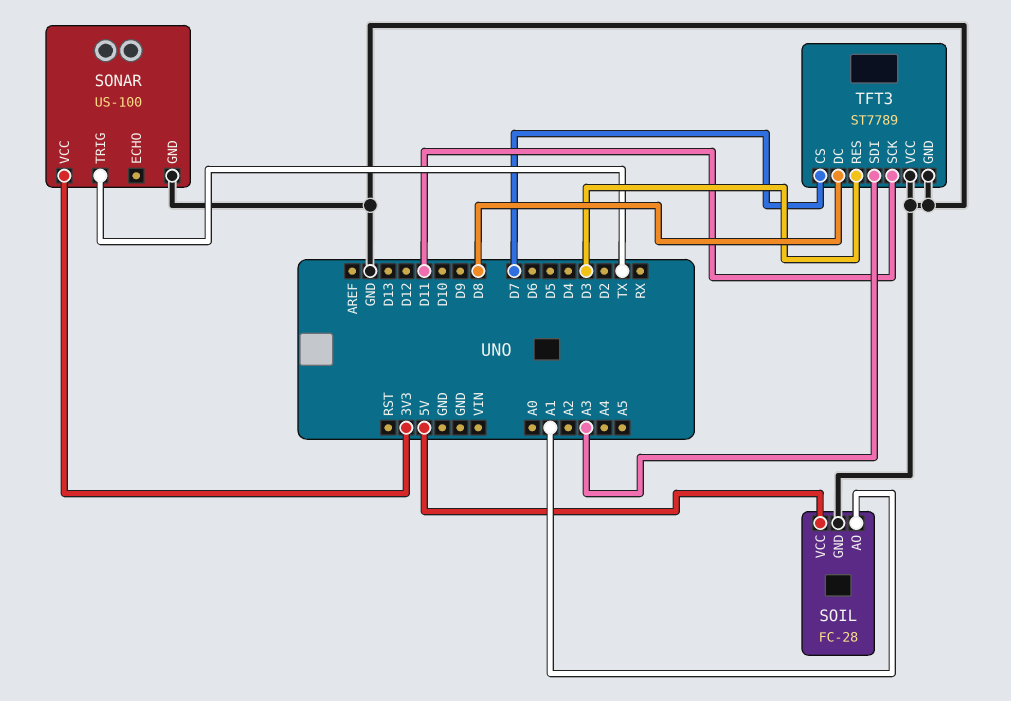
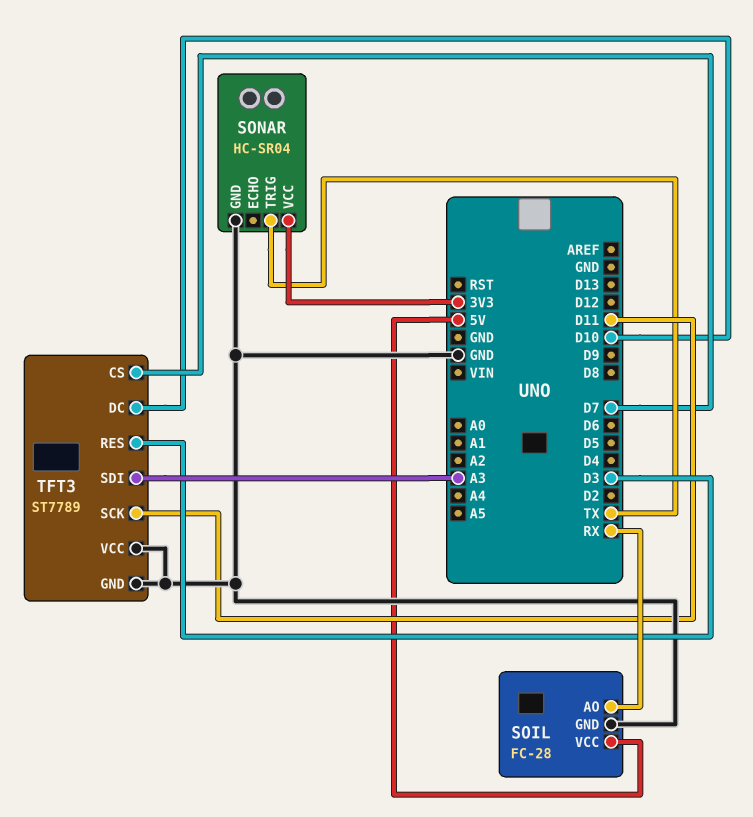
SOIL pin AO: A1 -> RX
SONAR: US-100 -> HC-SR04
TFT3 pin DC: D8 -> D10

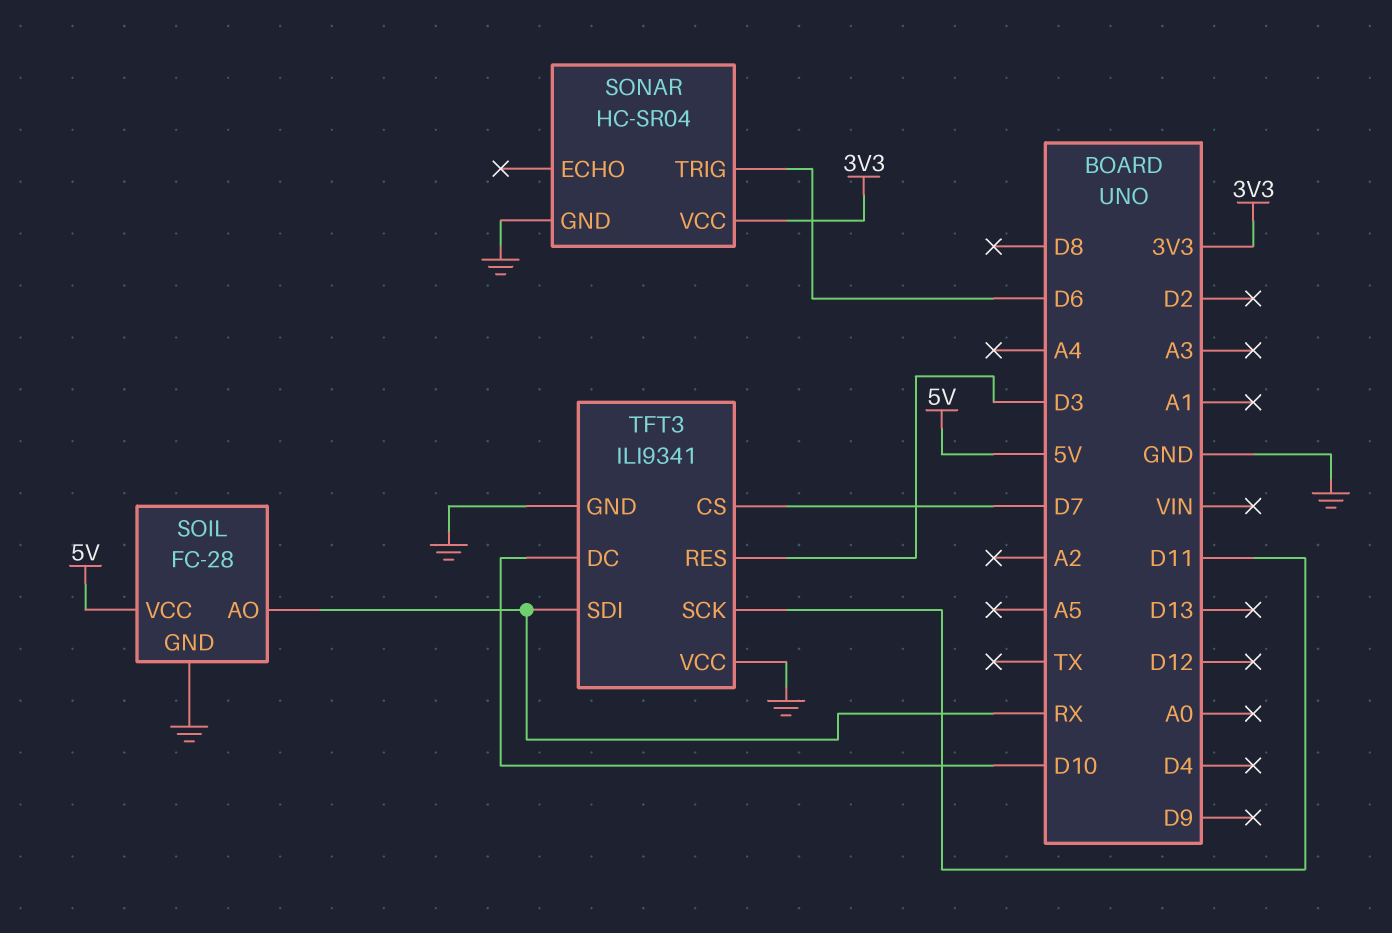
SONAR pin TRIG: TX -> D6
TFT3: ST7789 -> ILI9341
TFT3 pin SDI: A3 -> RX

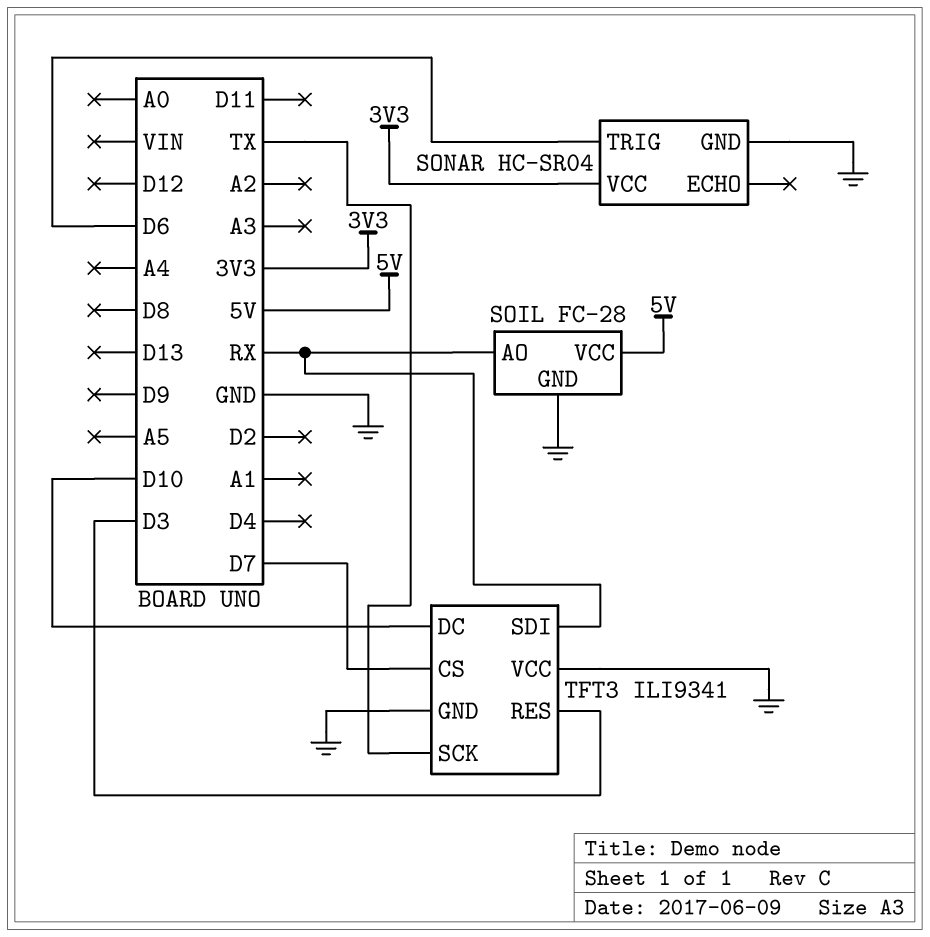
TFT3 pin SCK: D11 -> TX

